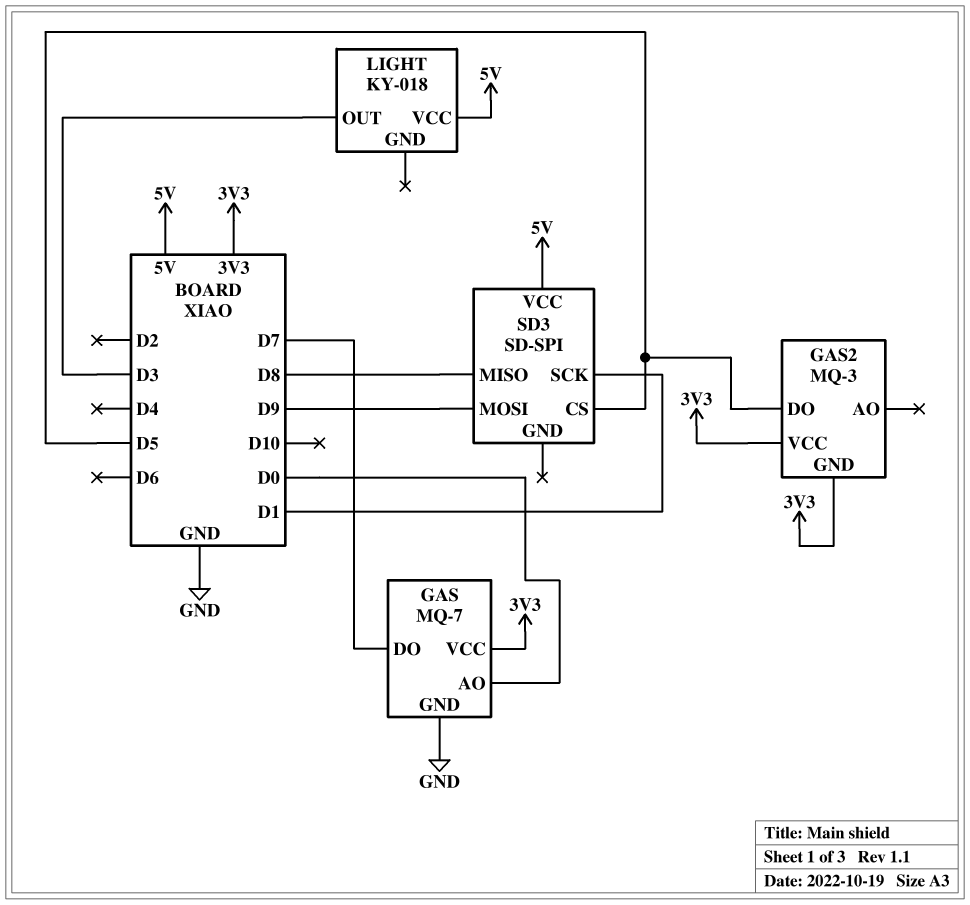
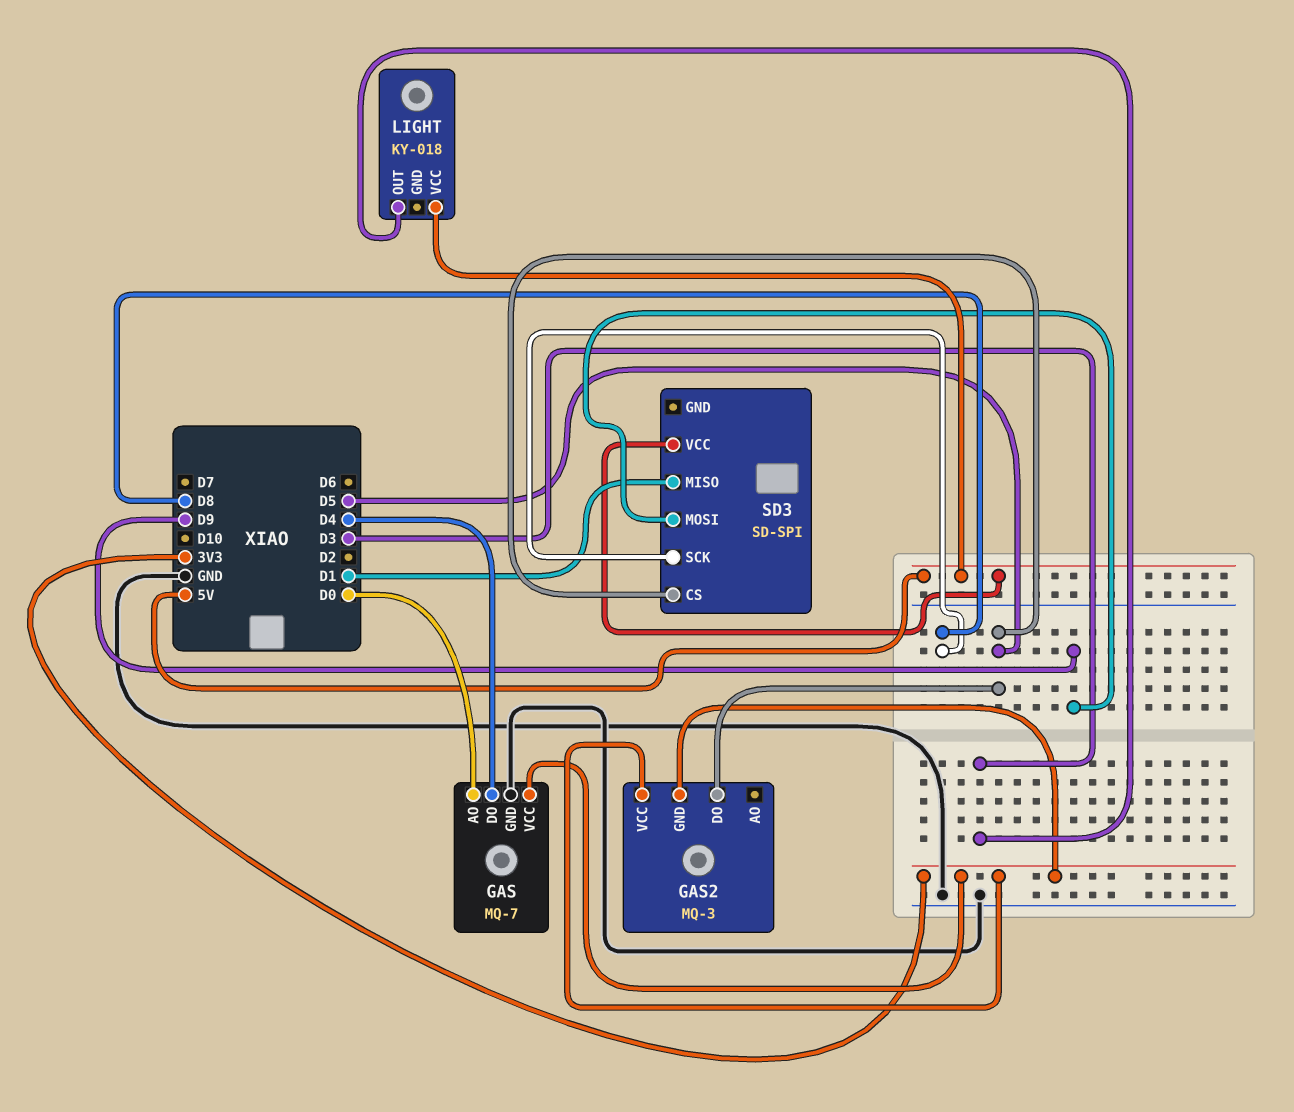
GAS pin DO: D7 -> D4
SD3 pin MISO: D8 -> D1
SD3 pin SCK: D1 -> D8

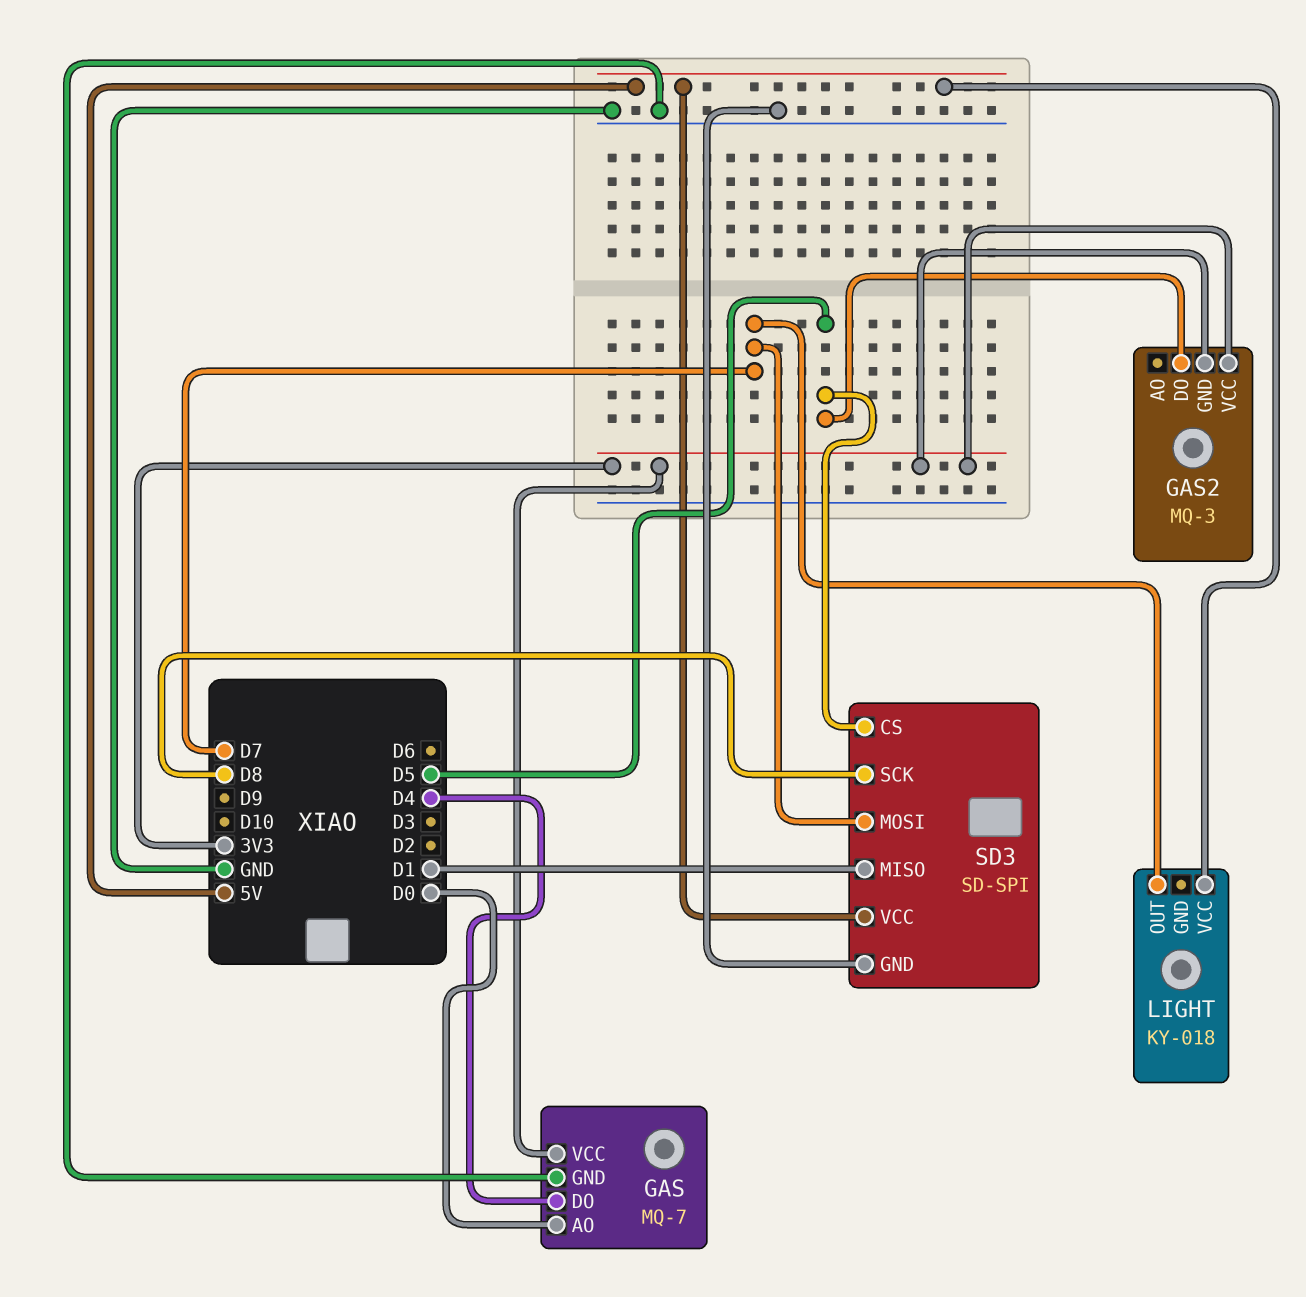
LIGHT pin OUT: D3 -> D7
SD3 pin GND: none -> GND
SD3 pin MOSI: D9 -> D7

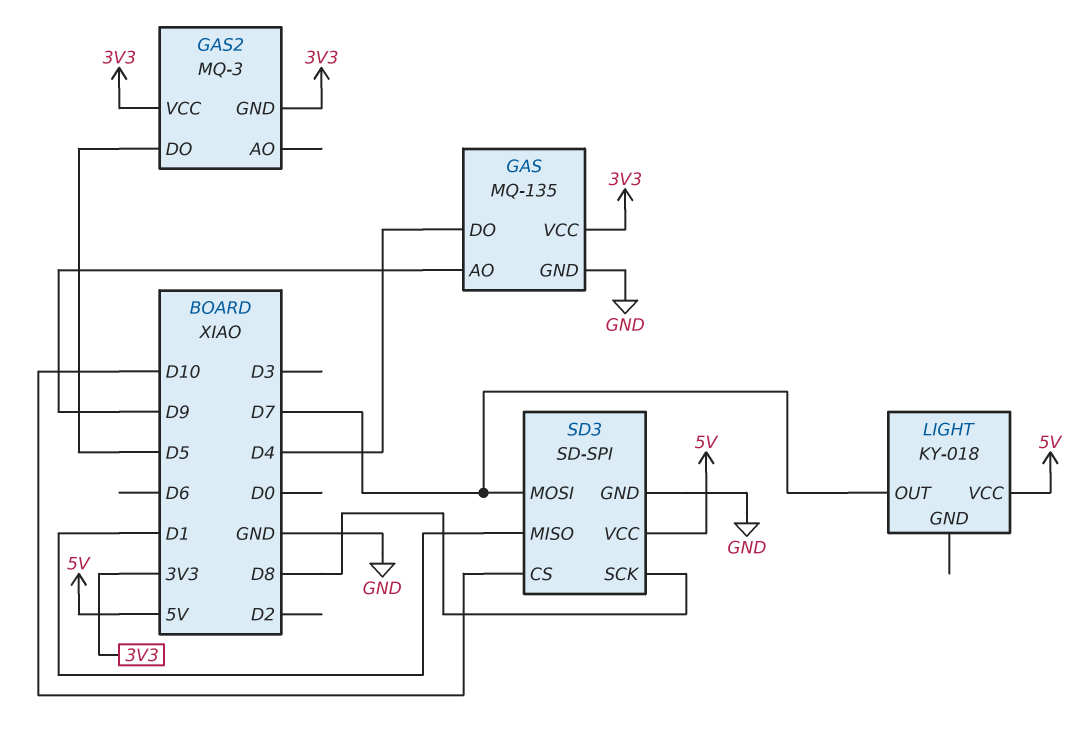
GAS: MQ-7 -> MQ-135
GAS pin AO: D0 -> D9
SD3 pin CS: D5 -> D10

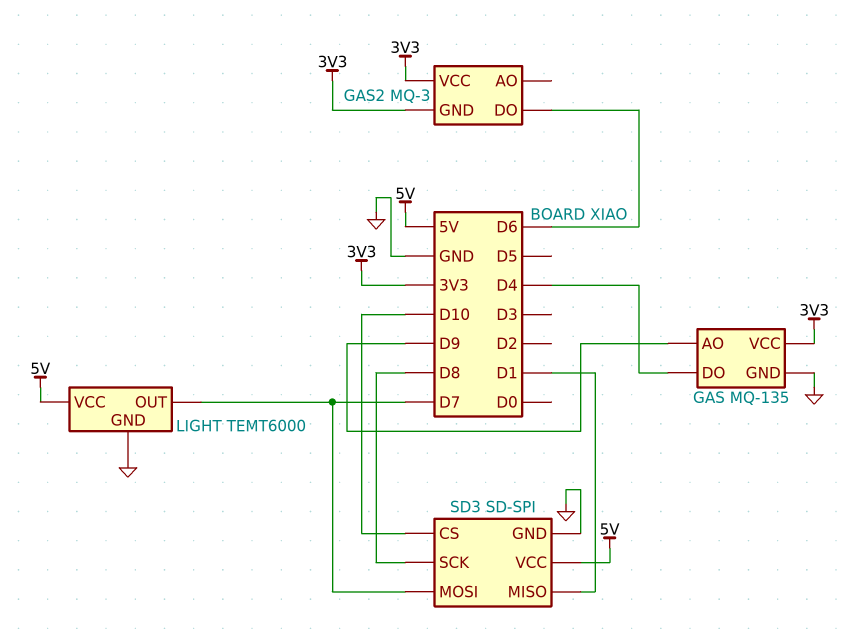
GAS2 pin DO: D5 -> D6
LIGHT: KY-018 -> TEMT6000
LIGHT pin GND: none -> GND

